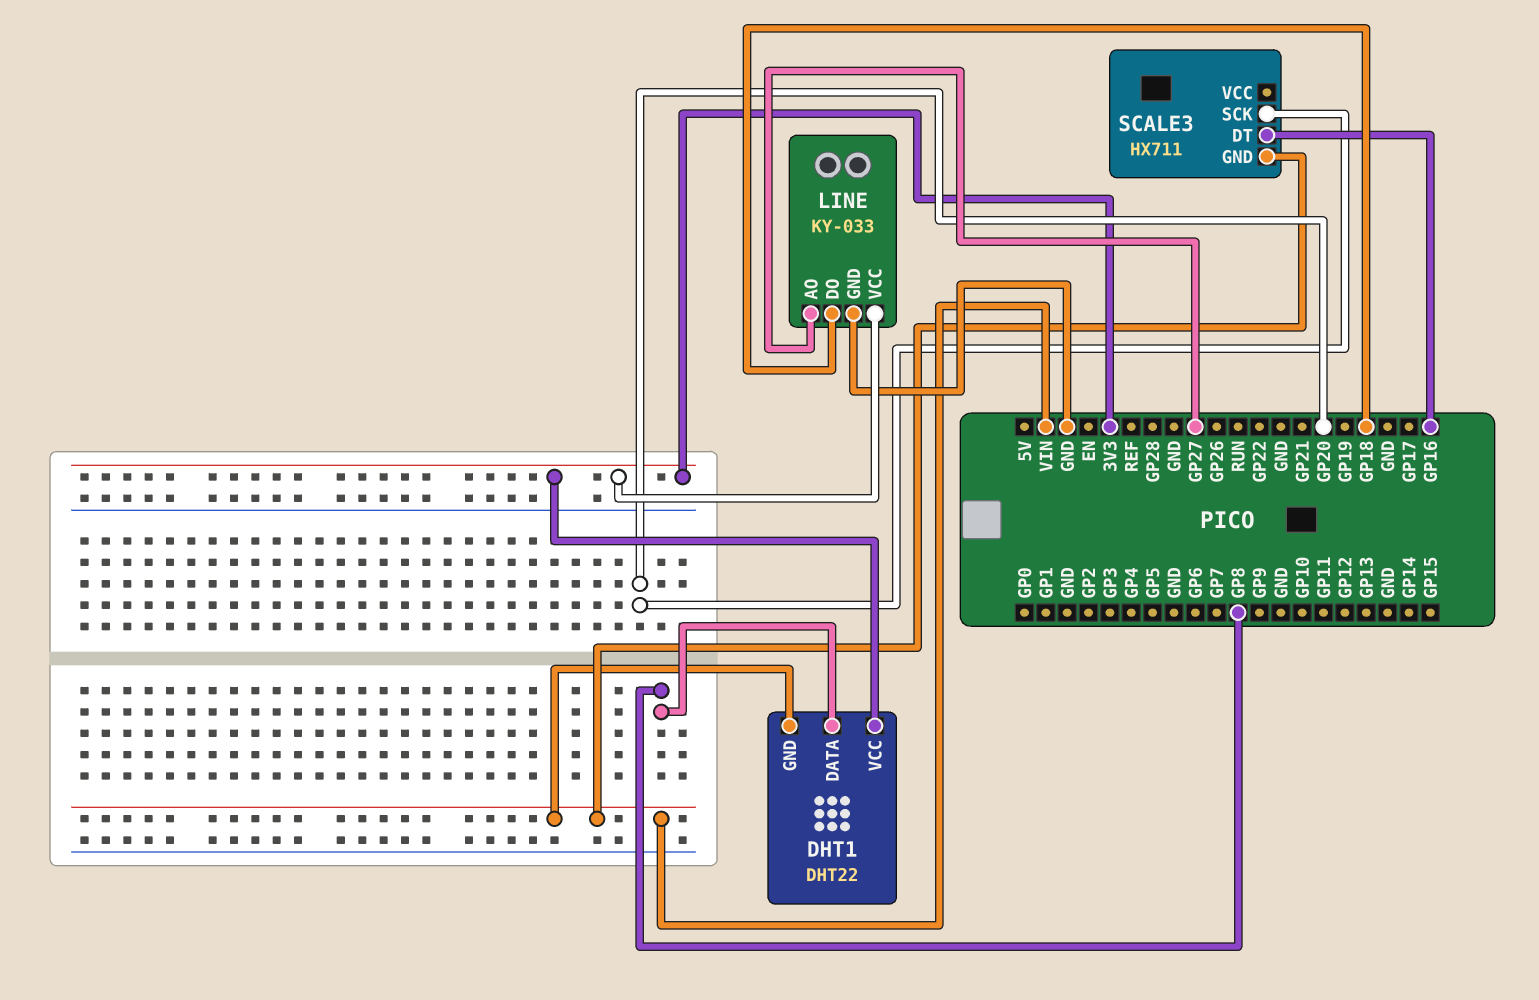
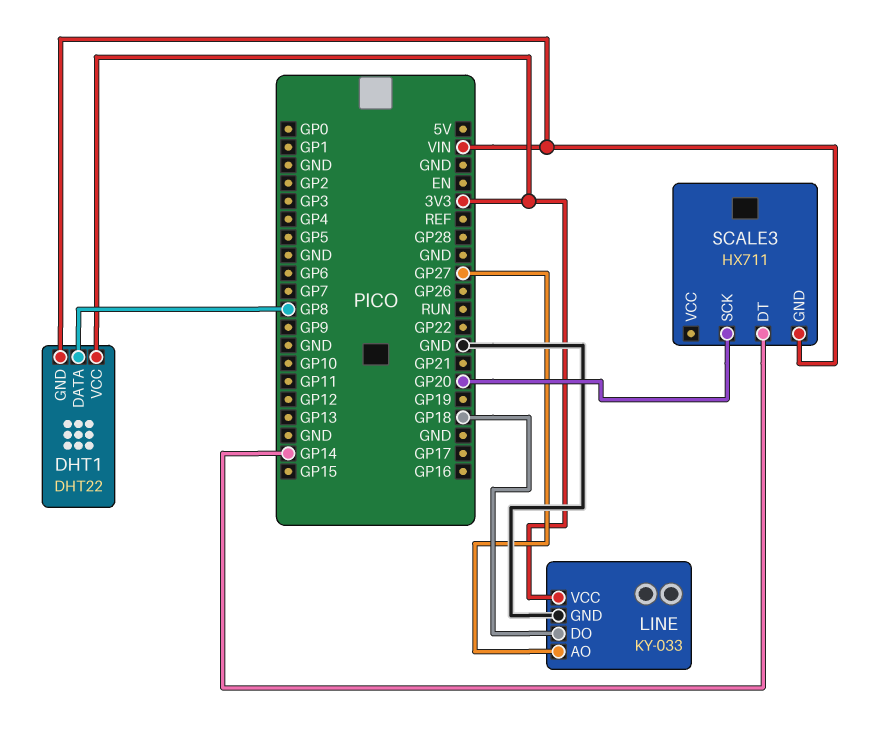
SCALE3 pin DT: GP16 -> GP14

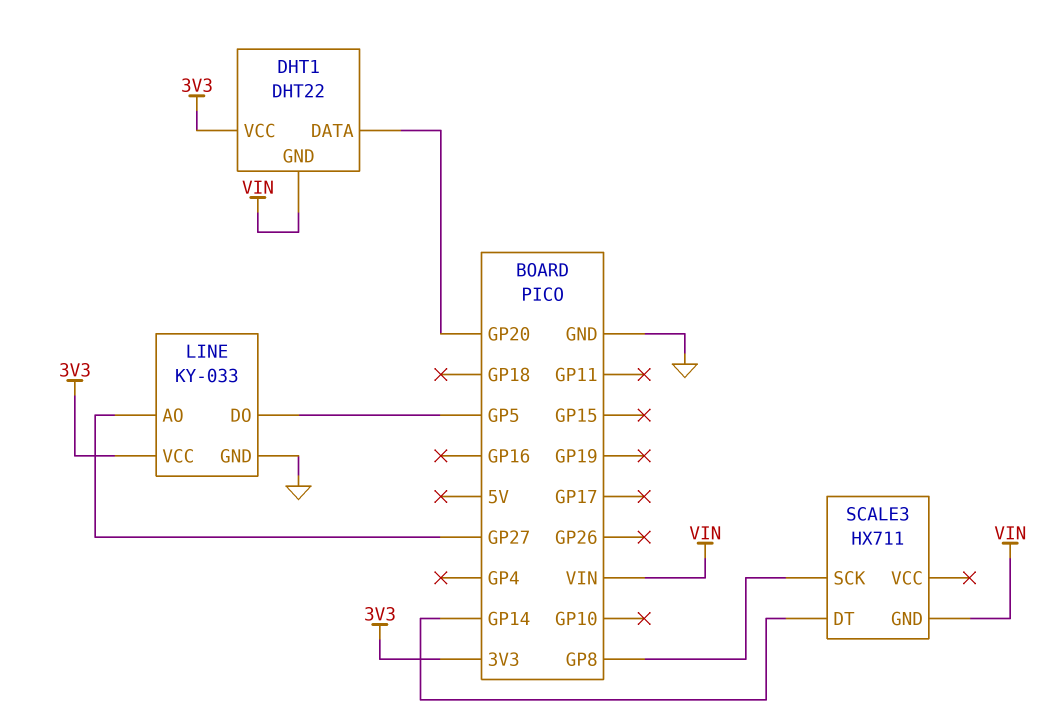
DHT1 pin DATA: GP8 -> GP20
LINE pin DO: GP18 -> GP5
SCALE3 pin SCK: GP20 -> GP8

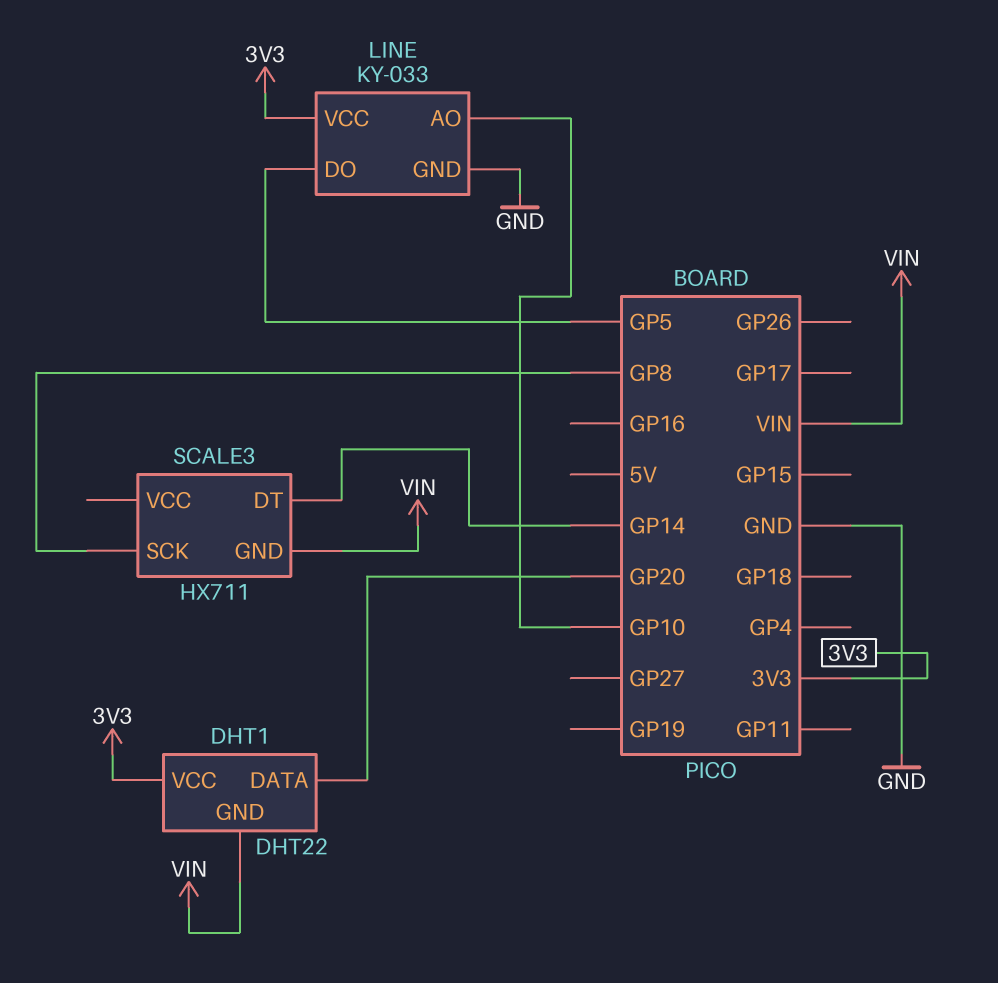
LINE pin AO: GP27 -> GP10

